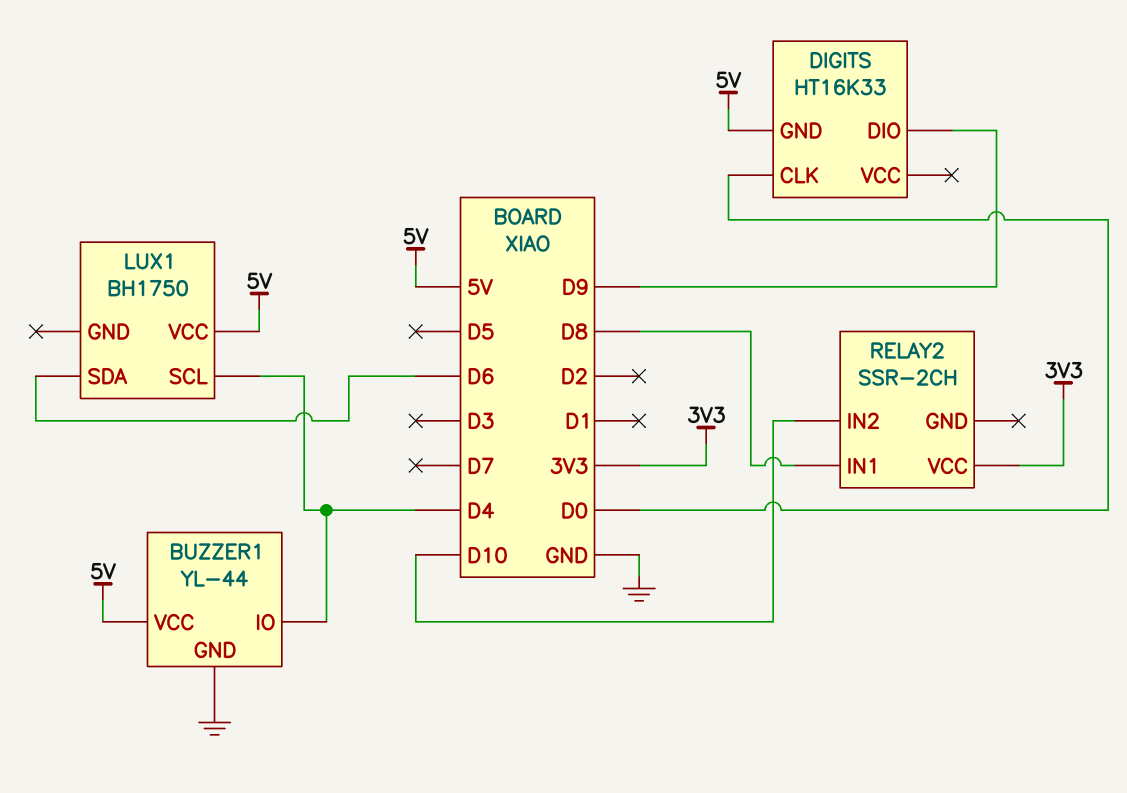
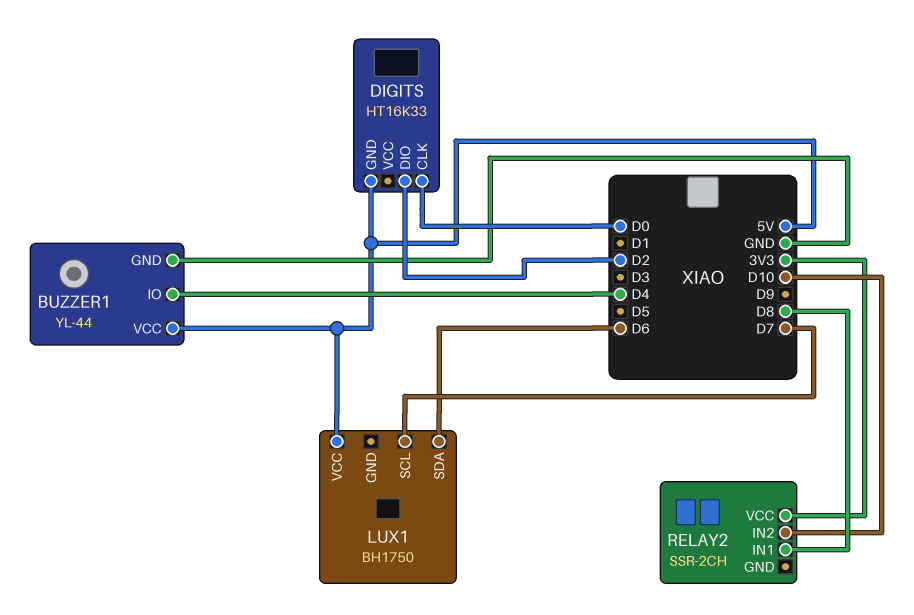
DIGITS pin DIO: D9 -> D2
LUX1 pin SCL: D4 -> D7

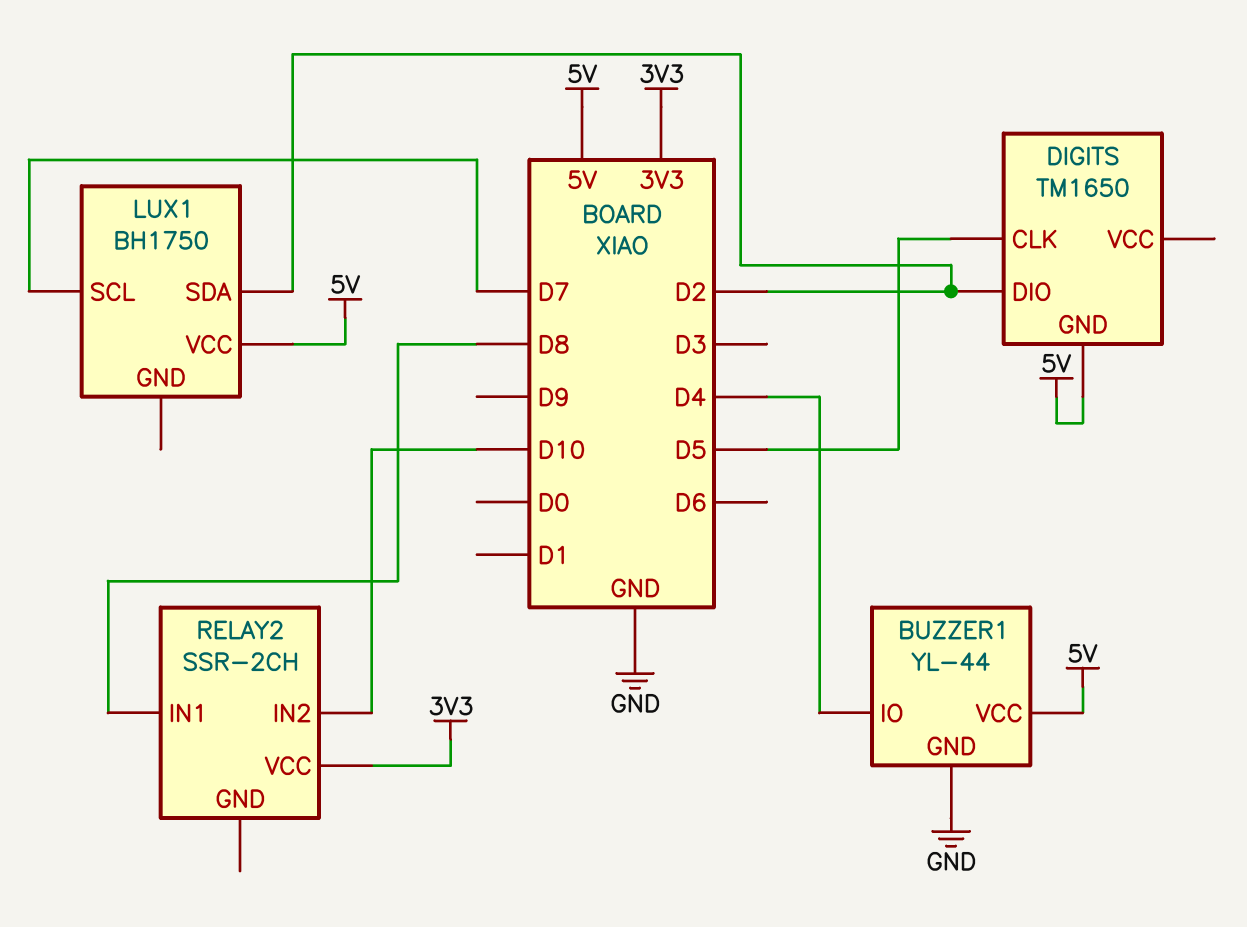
DIGITS: HT16K33 -> TM1650
DIGITS pin CLK: D0 -> D5
LUX1 pin SDA: D6 -> D2

